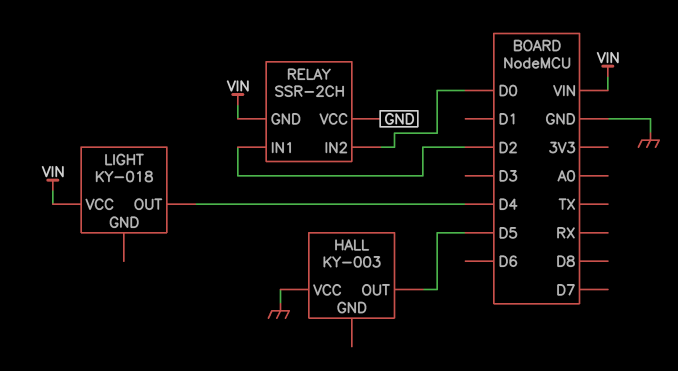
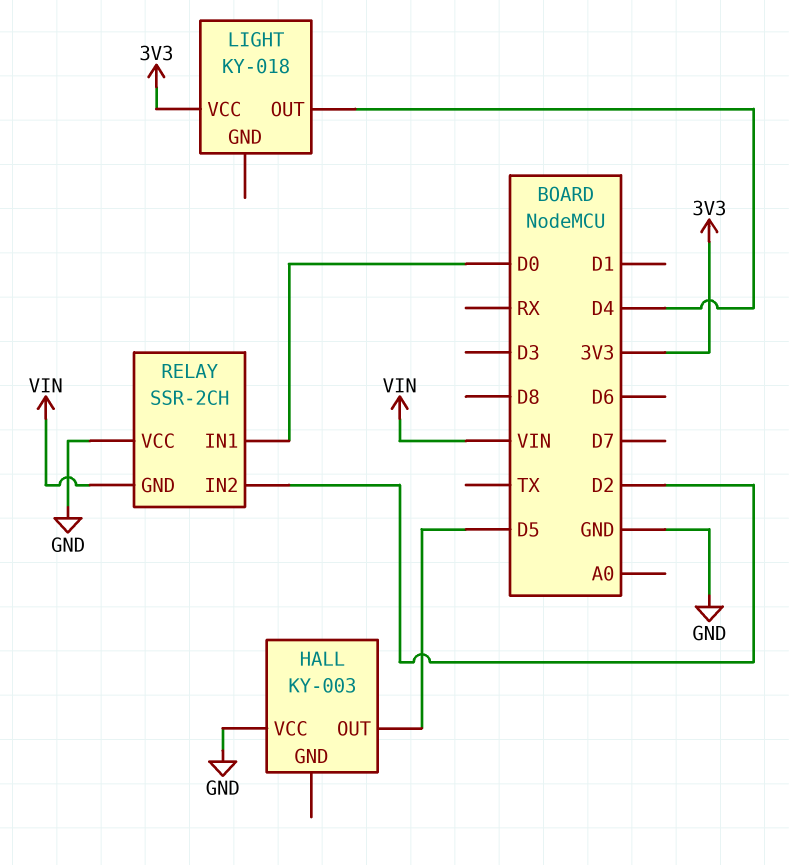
LIGHT pin VCC: VIN -> 3V3
RELAY pin IN1: D2 -> D0
RELAY pin IN2: D0 -> D2

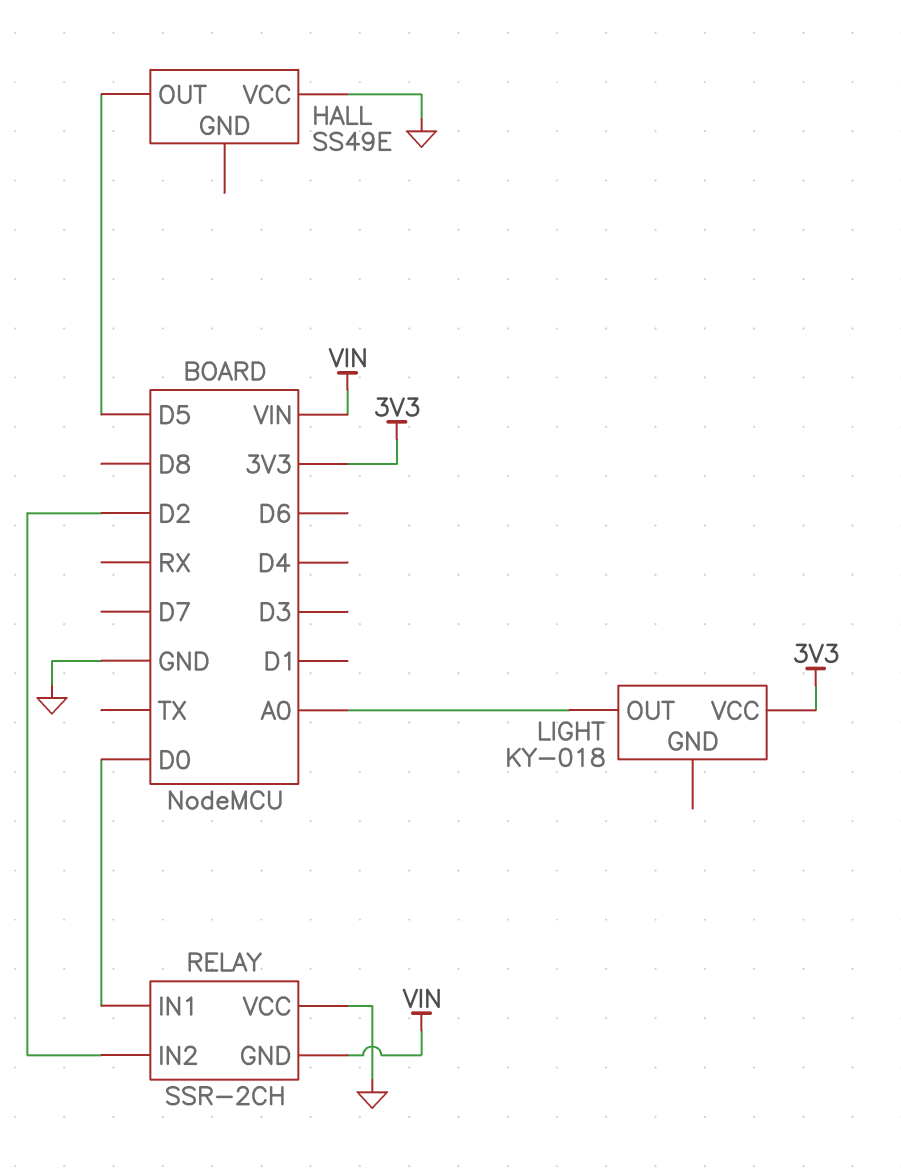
HALL: KY-003 -> SS49E
LIGHT pin OUT: D4 -> A0

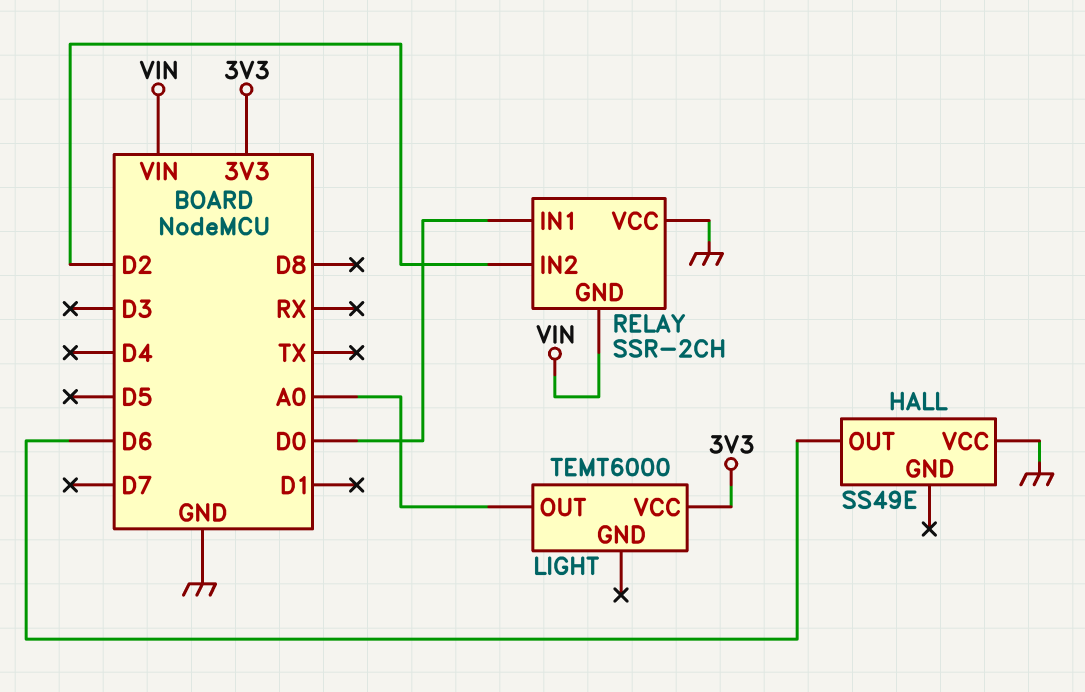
HALL pin OUT: D5 -> D6
LIGHT: KY-018 -> TEMT6000

